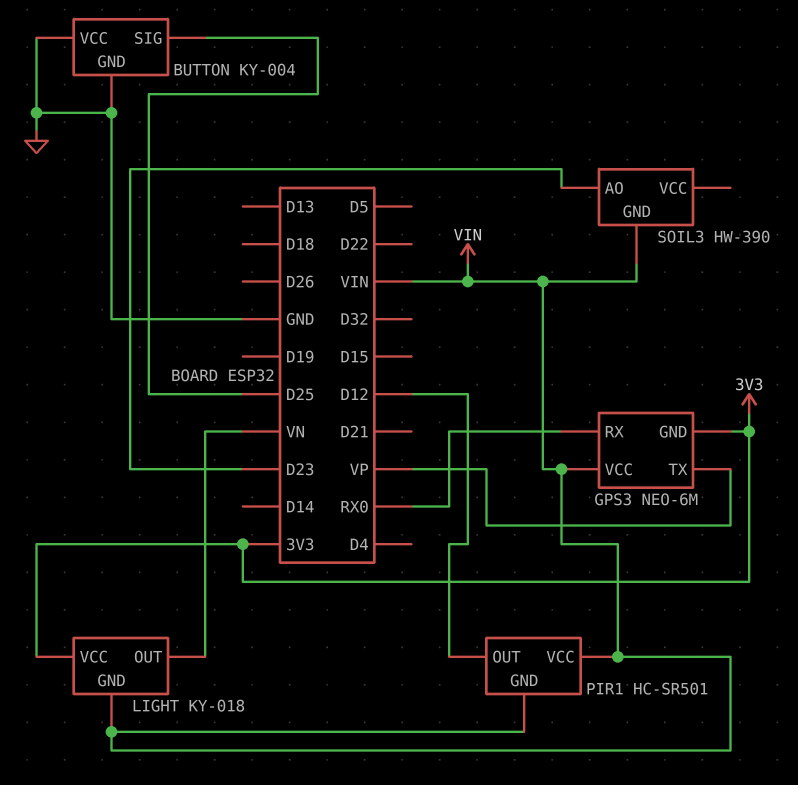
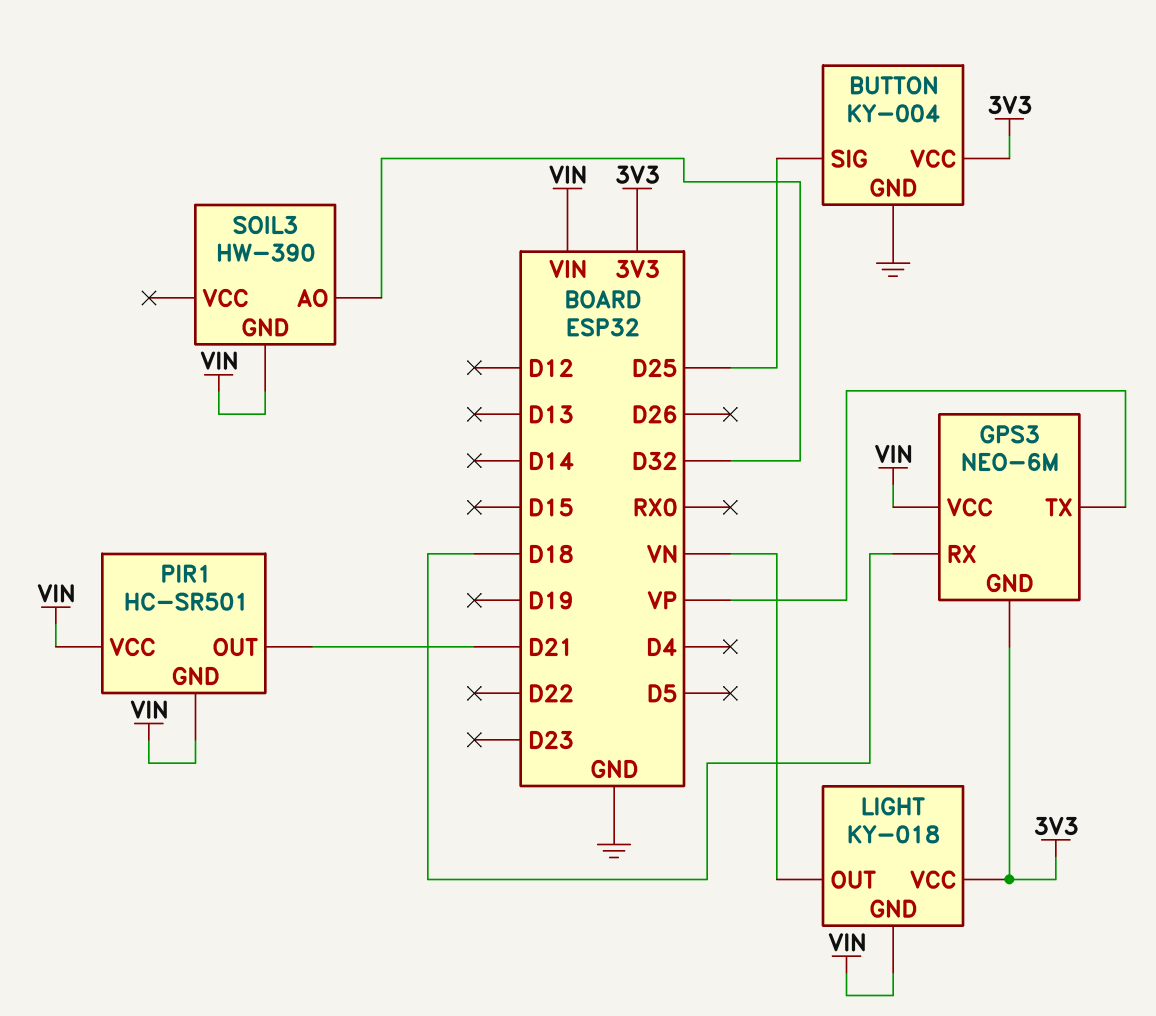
BUTTON pin VCC: GND -> 3V3
GPS3 pin RX: RX0 -> D18
PIR1 pin OUT: D12 -> D21
SOIL3 pin AO: D23 -> D32

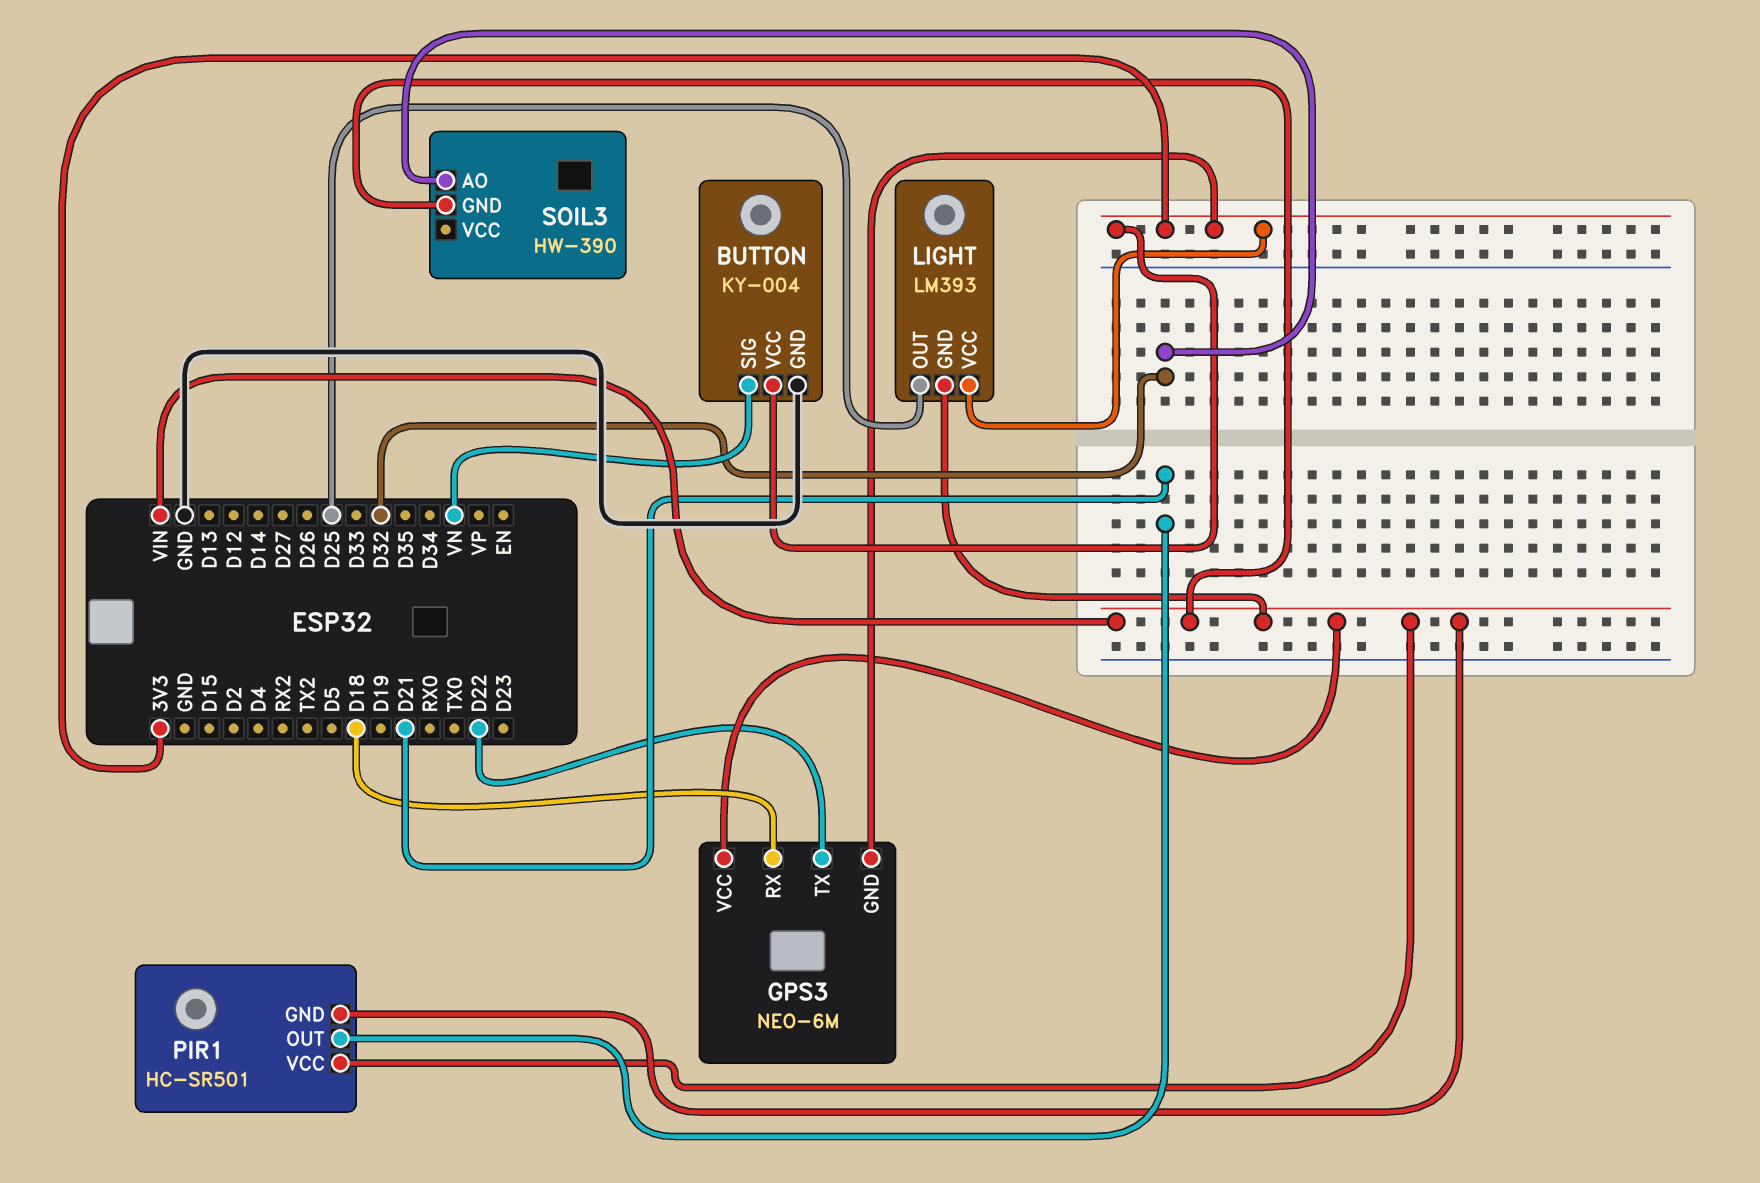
BUTTON pin SIG: D25 -> VN
GPS3 pin TX: VP -> D22
LIGHT: KY-018 -> LM393
LIGHT pin OUT: VN -> D25

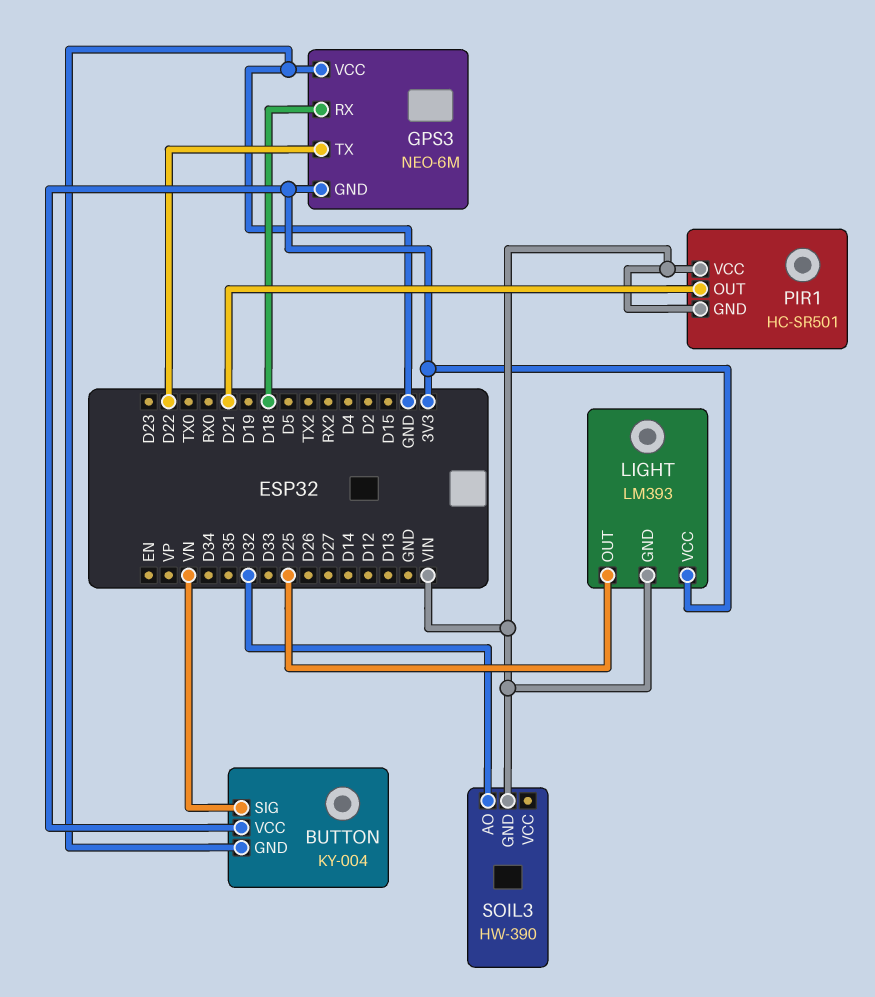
GPS3 pin VCC: VIN -> GND

